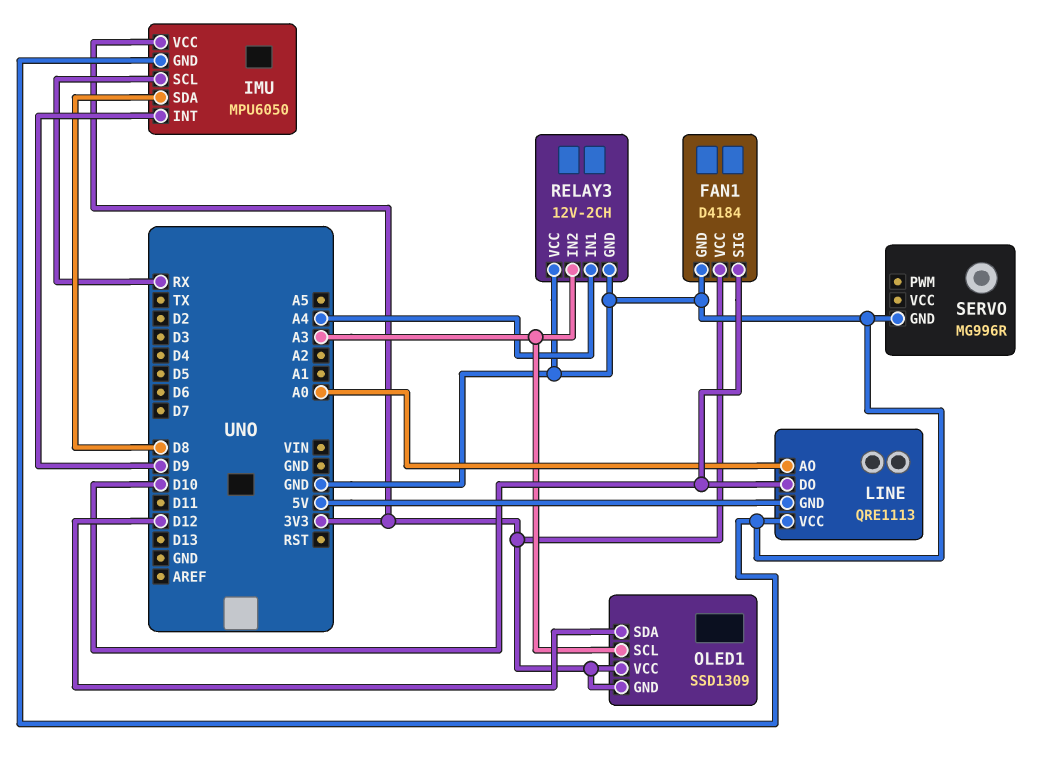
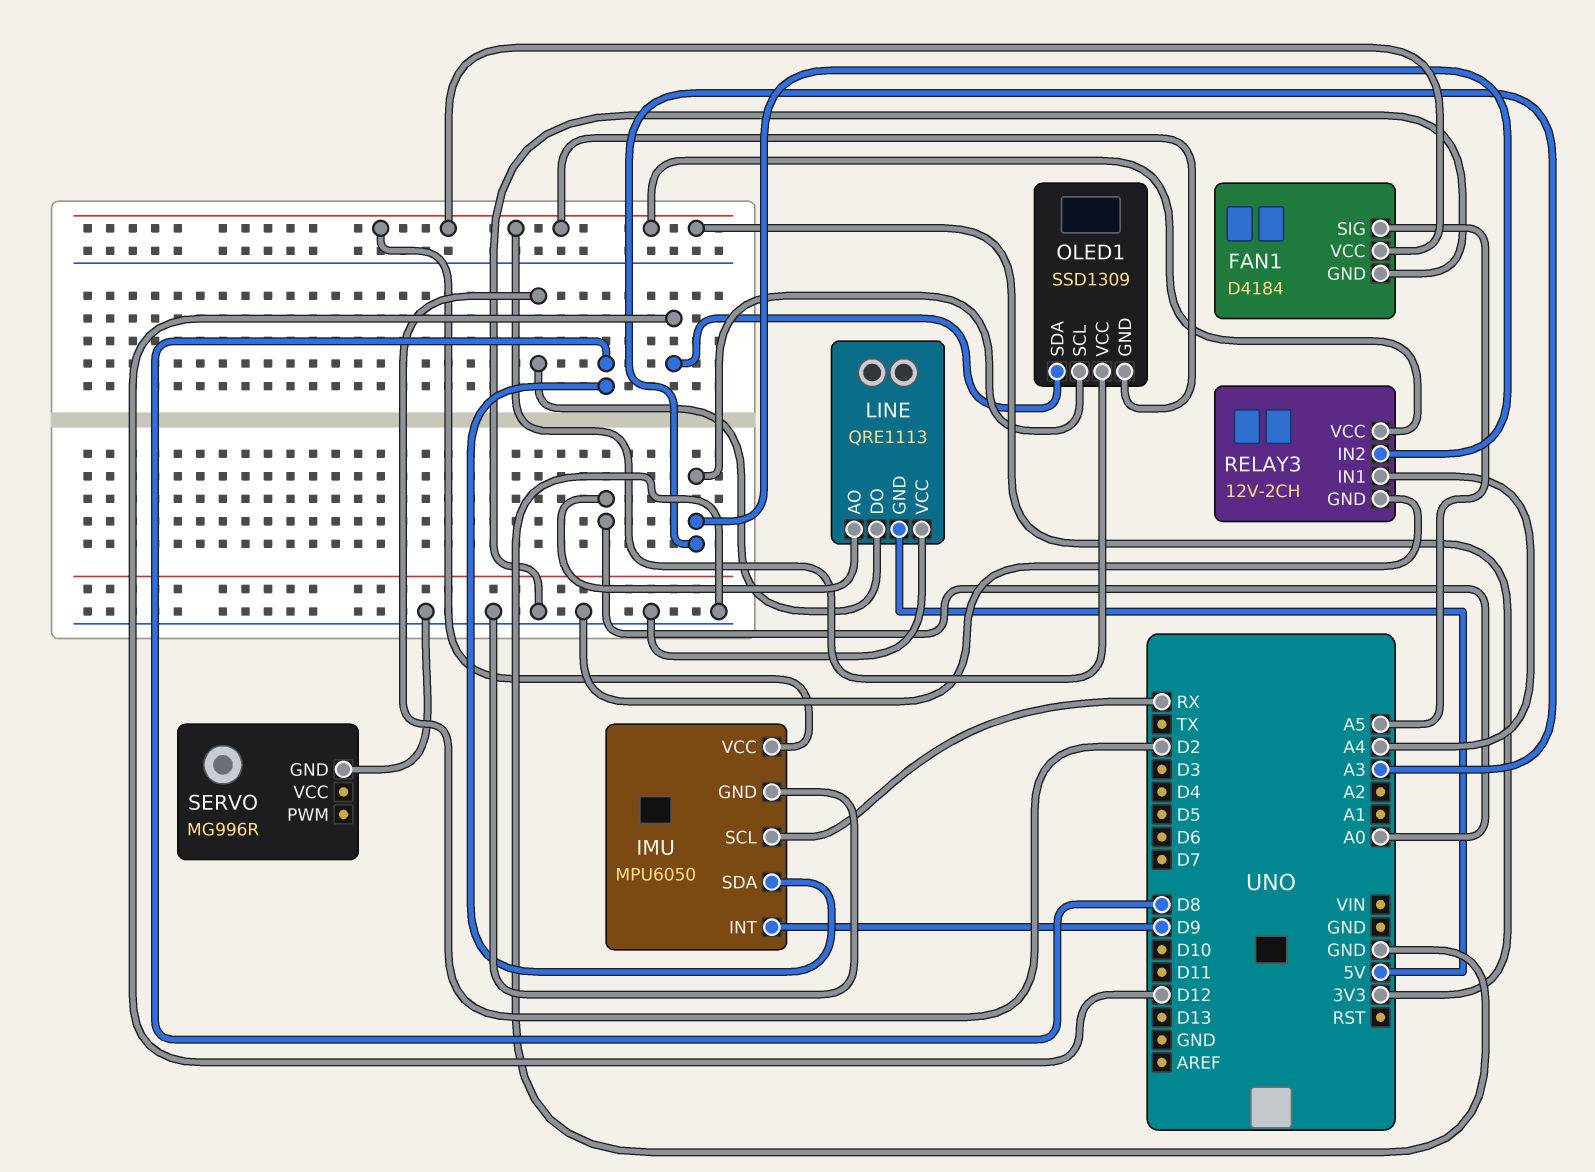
FAN1 pin SIG: D10 -> A5
LINE pin DO: D10 -> D2
RELAY3 pin VCC: GND -> 3V3

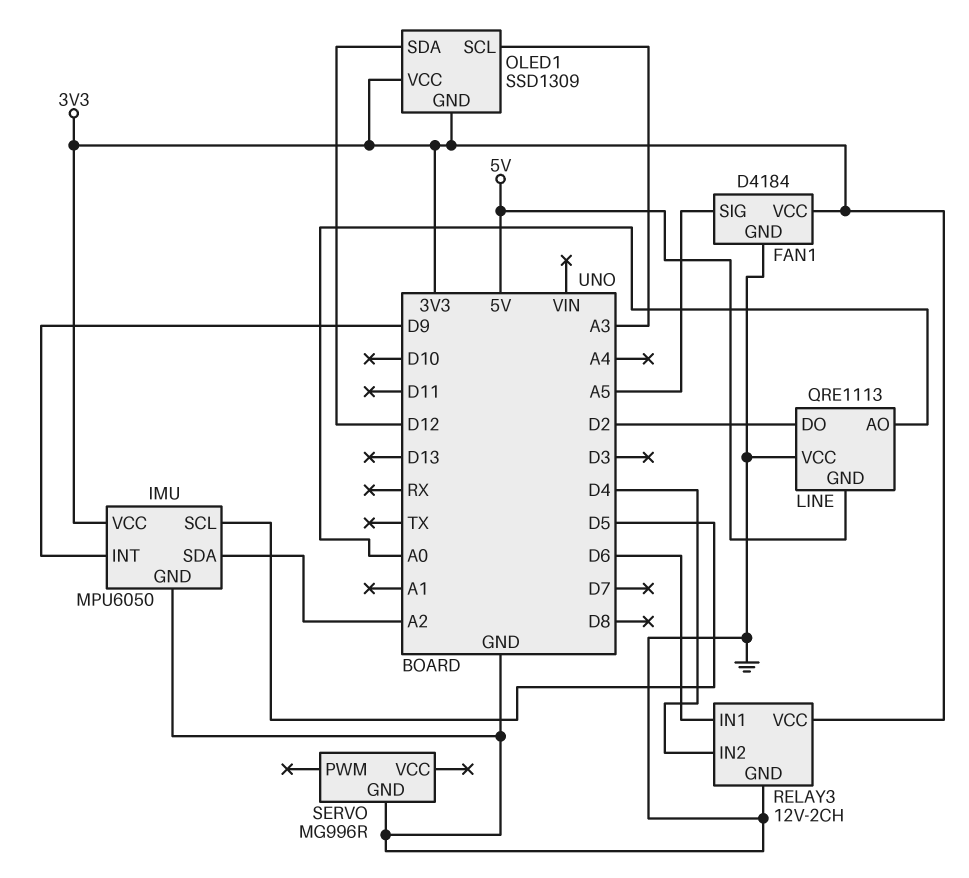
IMU pin SCL: RX -> D5
IMU pin SDA: D8 -> A2
RELAY3 pin IN1: A4 -> D6
RELAY3 pin IN2: A3 -> D4

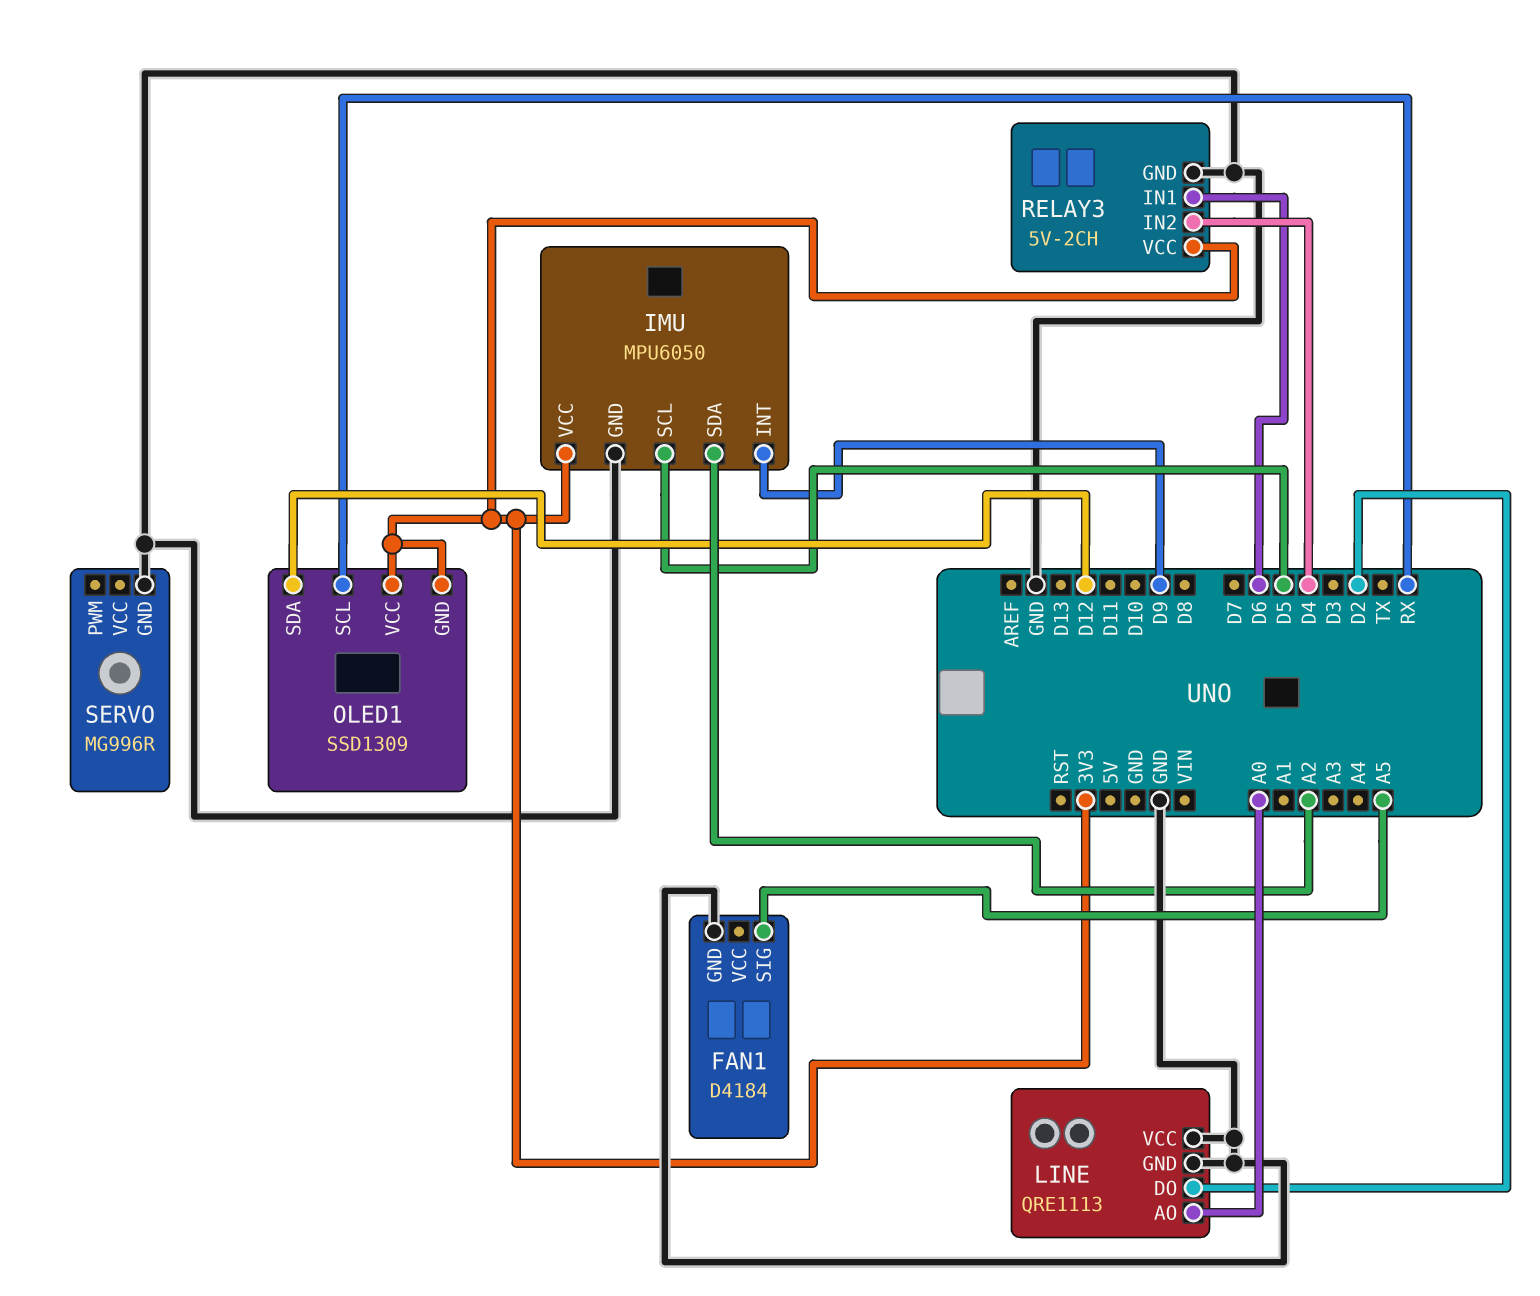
FAN1 pin VCC: 3V3 -> none
LINE pin GND: 5V -> GND
OLED1 pin SCL: A3 -> RX
RELAY3: 12V-2CH -> 5V-2CH

